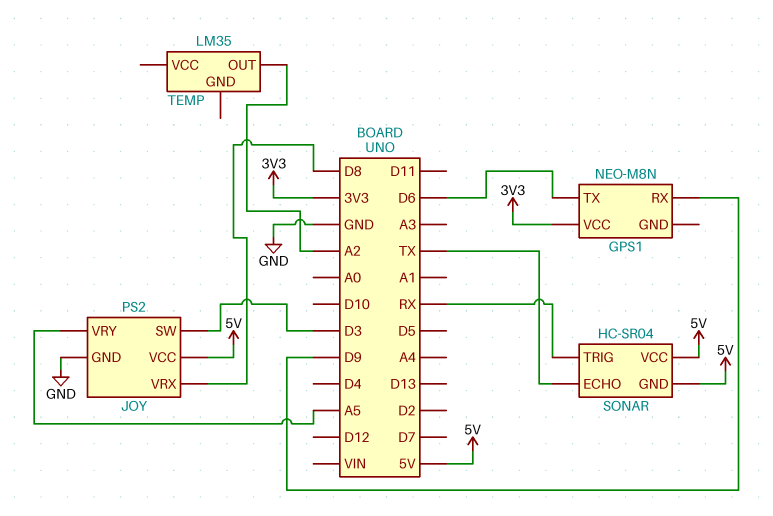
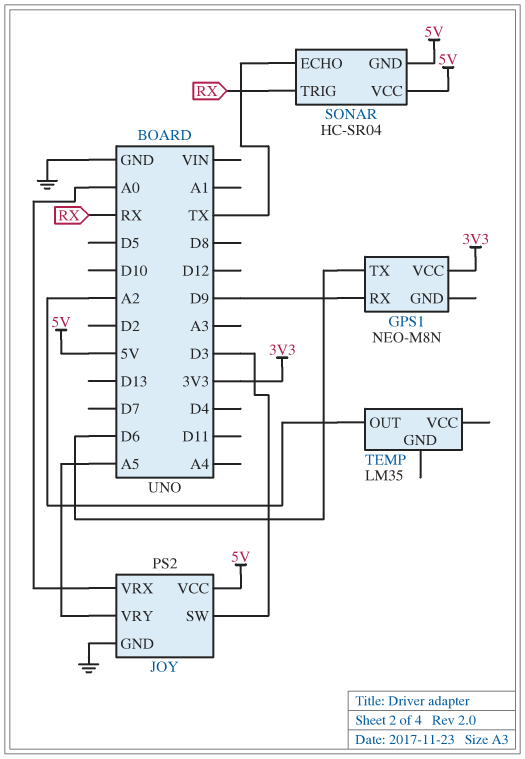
JOY pin VRX: D8 -> A0

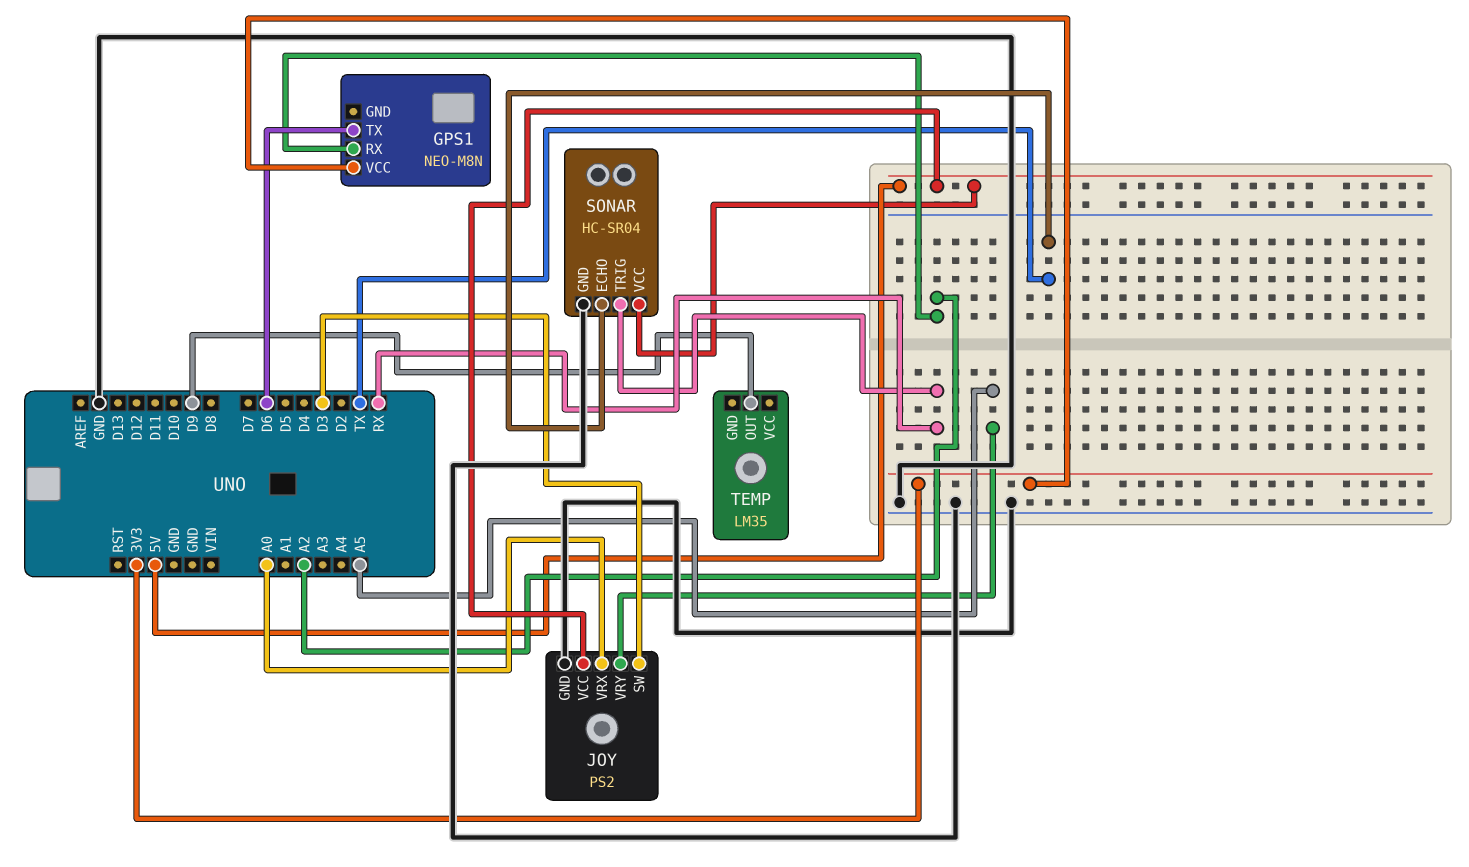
GPS1 pin RX: D9 -> A2
SONAR pin GND: 5V -> GND
TEMP pin OUT: A2 -> D9

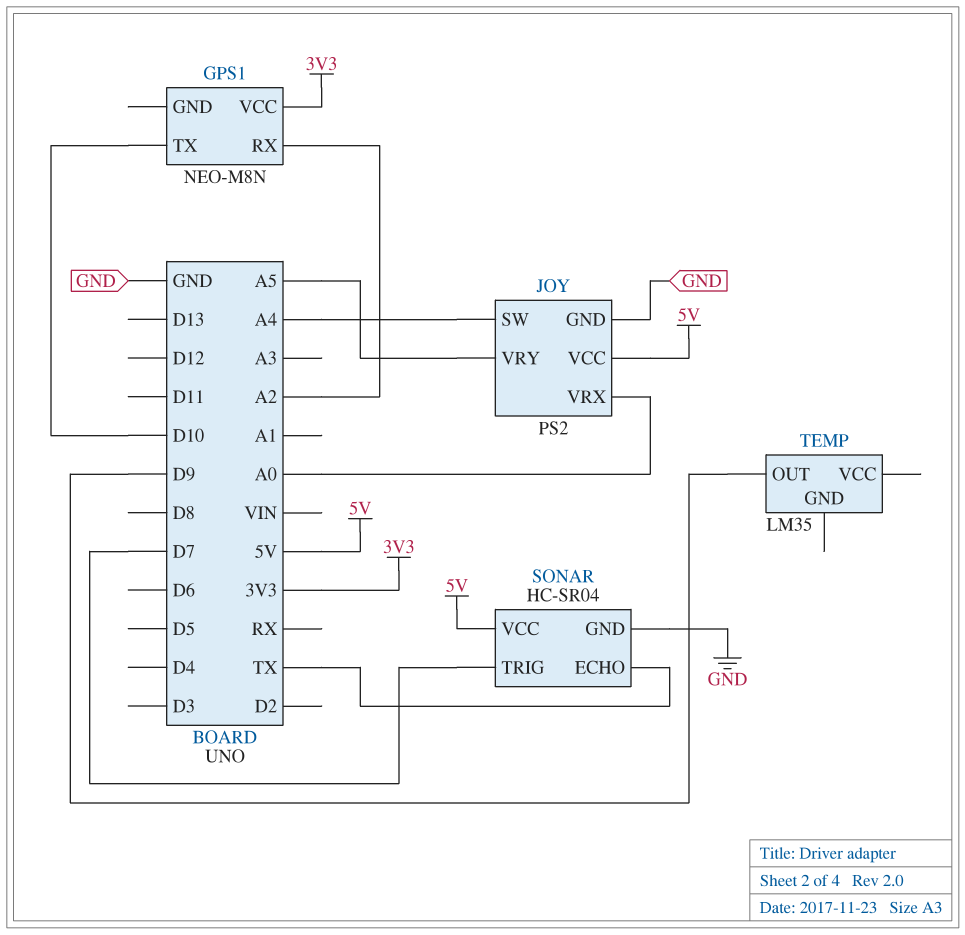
GPS1 pin TX: D6 -> D10
JOY pin SW: D3 -> A4
SONAR pin TRIG: RX -> D7

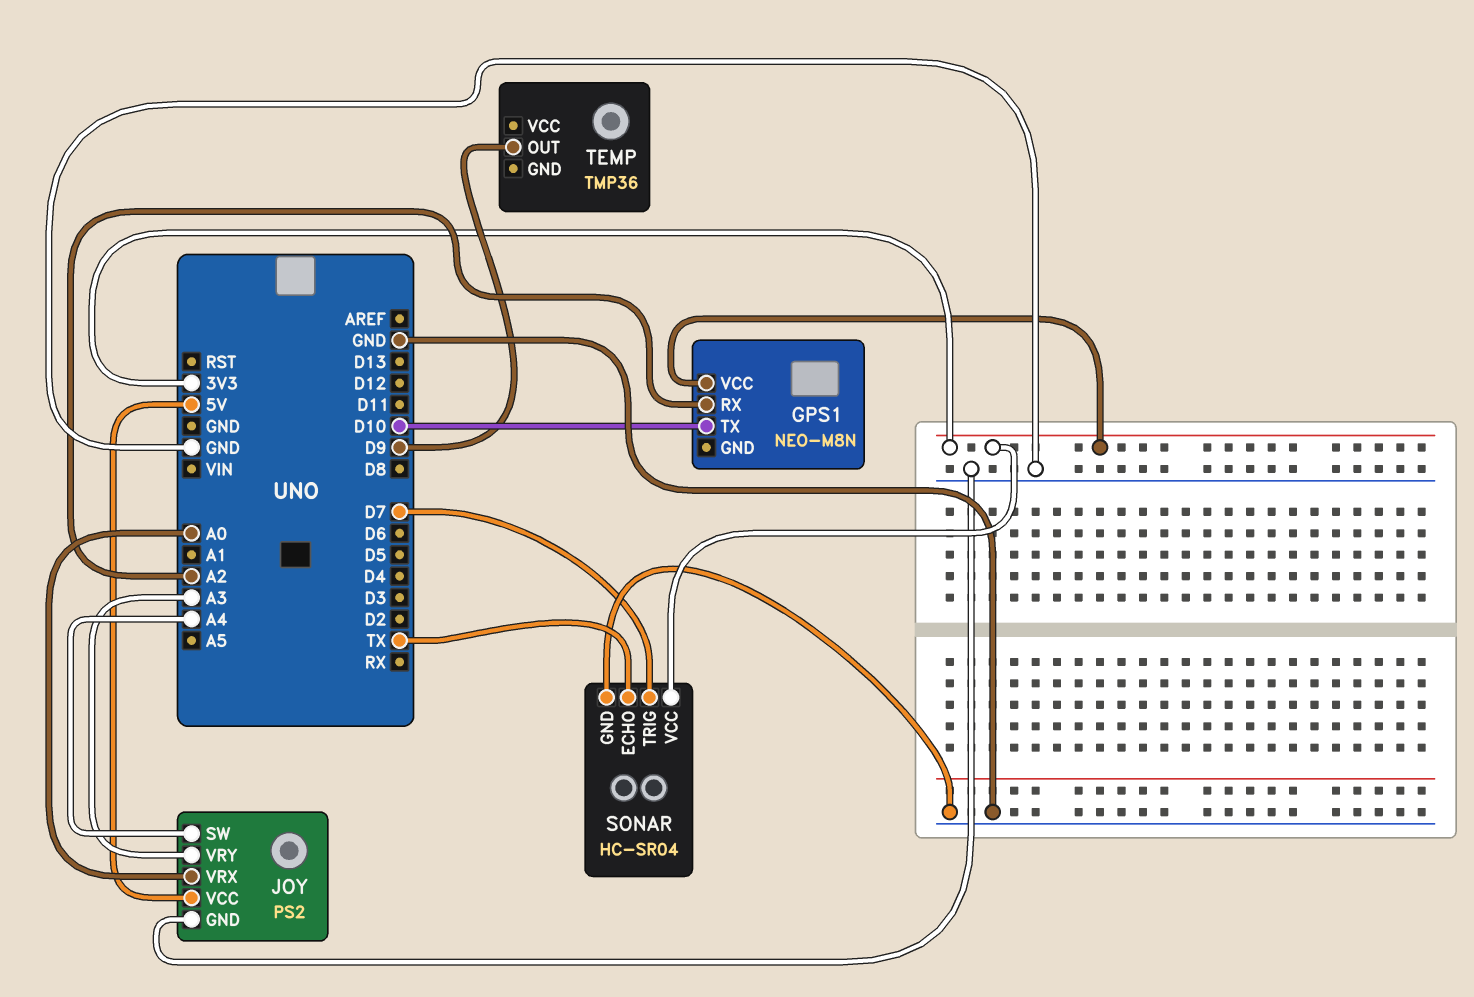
JOY pin VRY: A5 -> A3
SONAR pin VCC: 5V -> 3V3
TEMP: LM35 -> TMP36

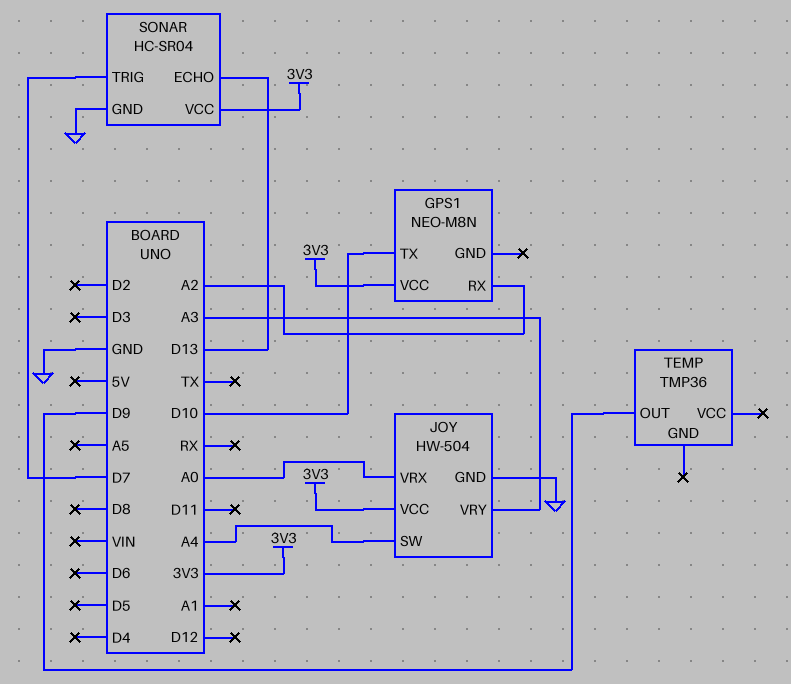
JOY: PS2 -> HW-504
JOY pin VCC: 5V -> 3V3
SONAR pin ECHO: TX -> D13

